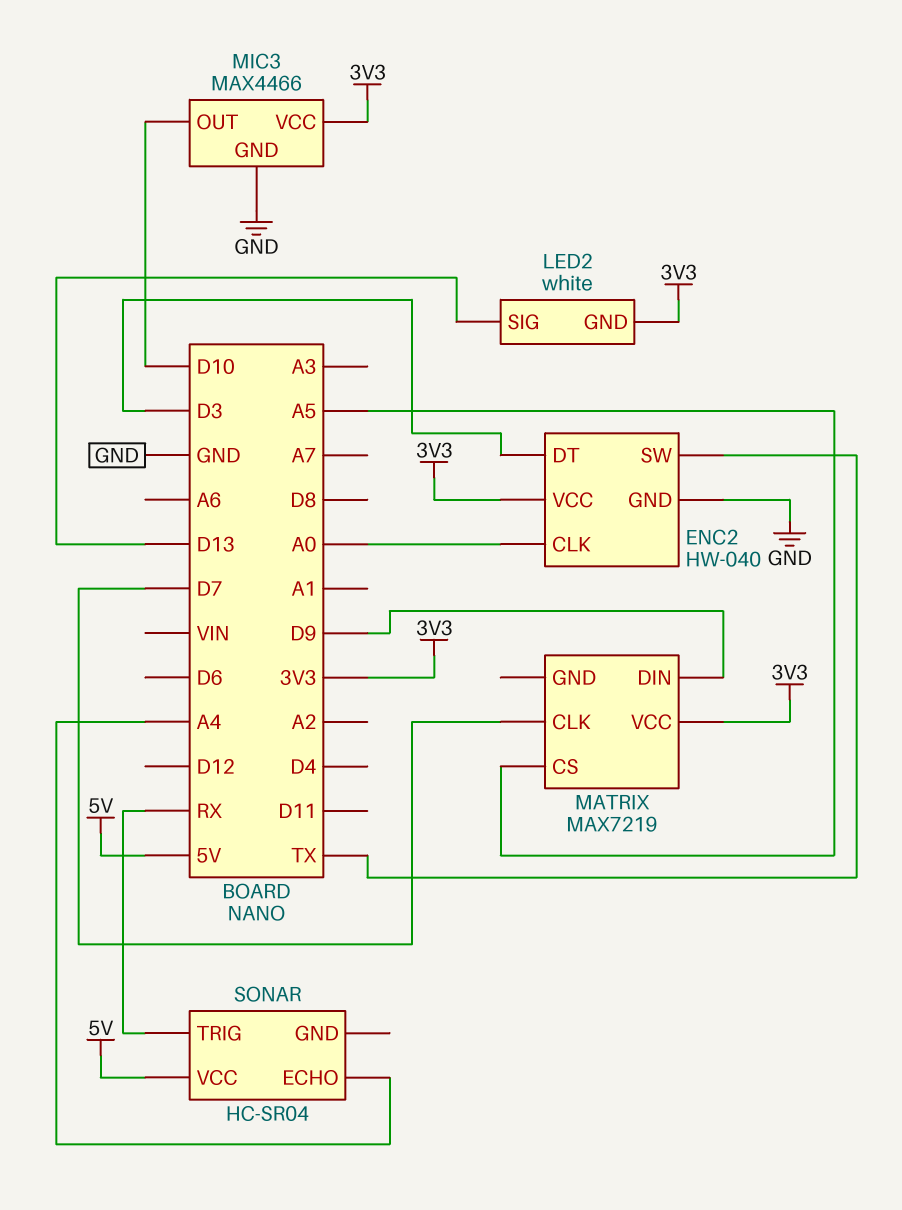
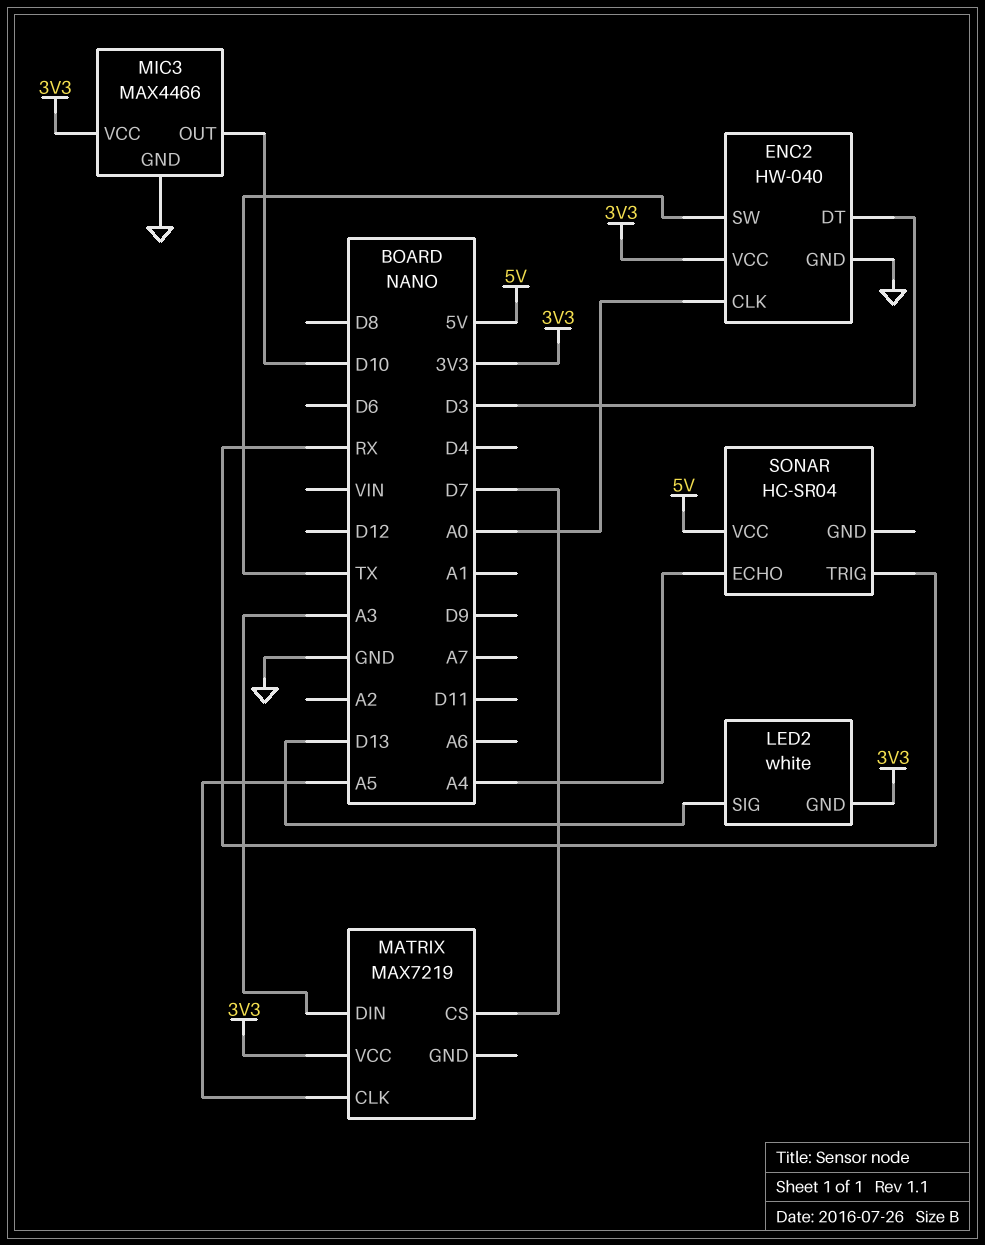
MATRIX pin CLK: D7 -> A5
MATRIX pin CS: A5 -> D7
MATRIX pin DIN: D9 -> A3

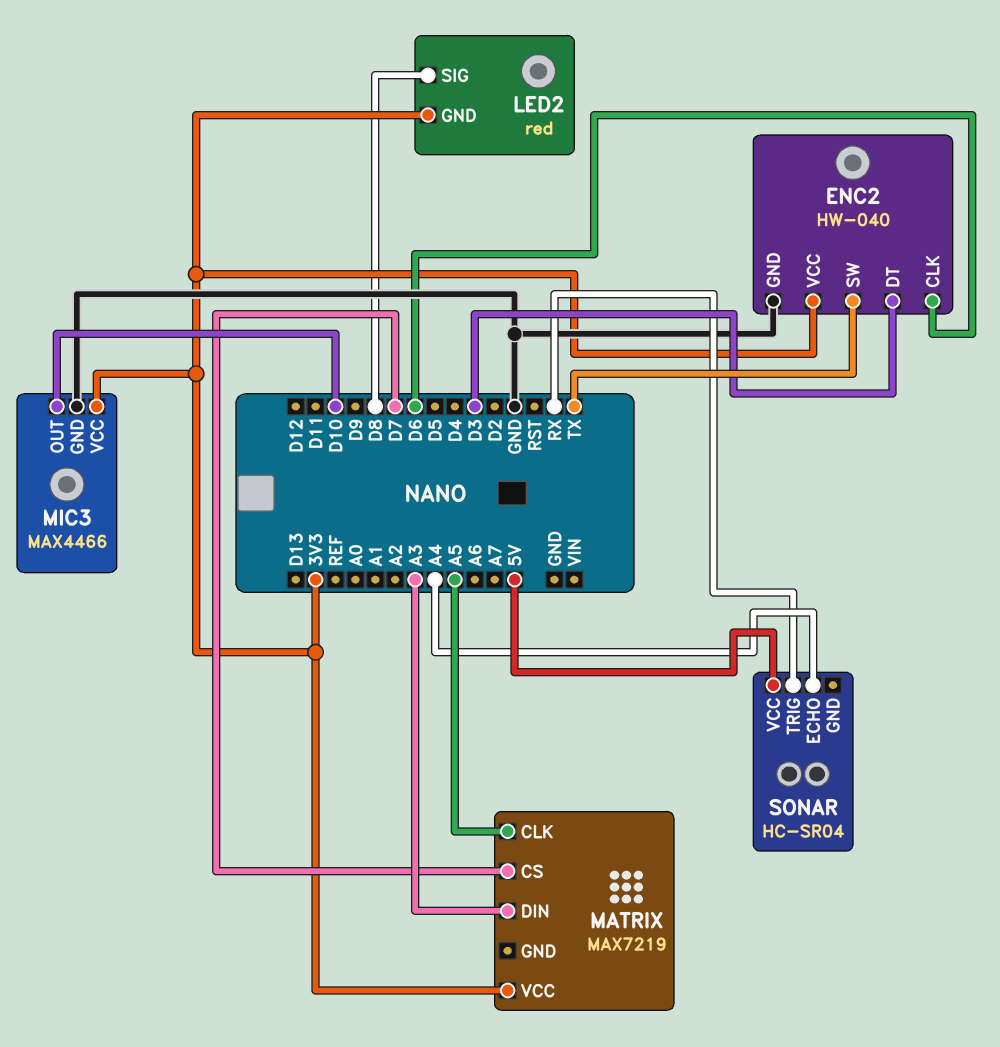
ENC2 pin CLK: A0 -> D6
LED2: white -> red
LED2 pin SIG: D13 -> D8

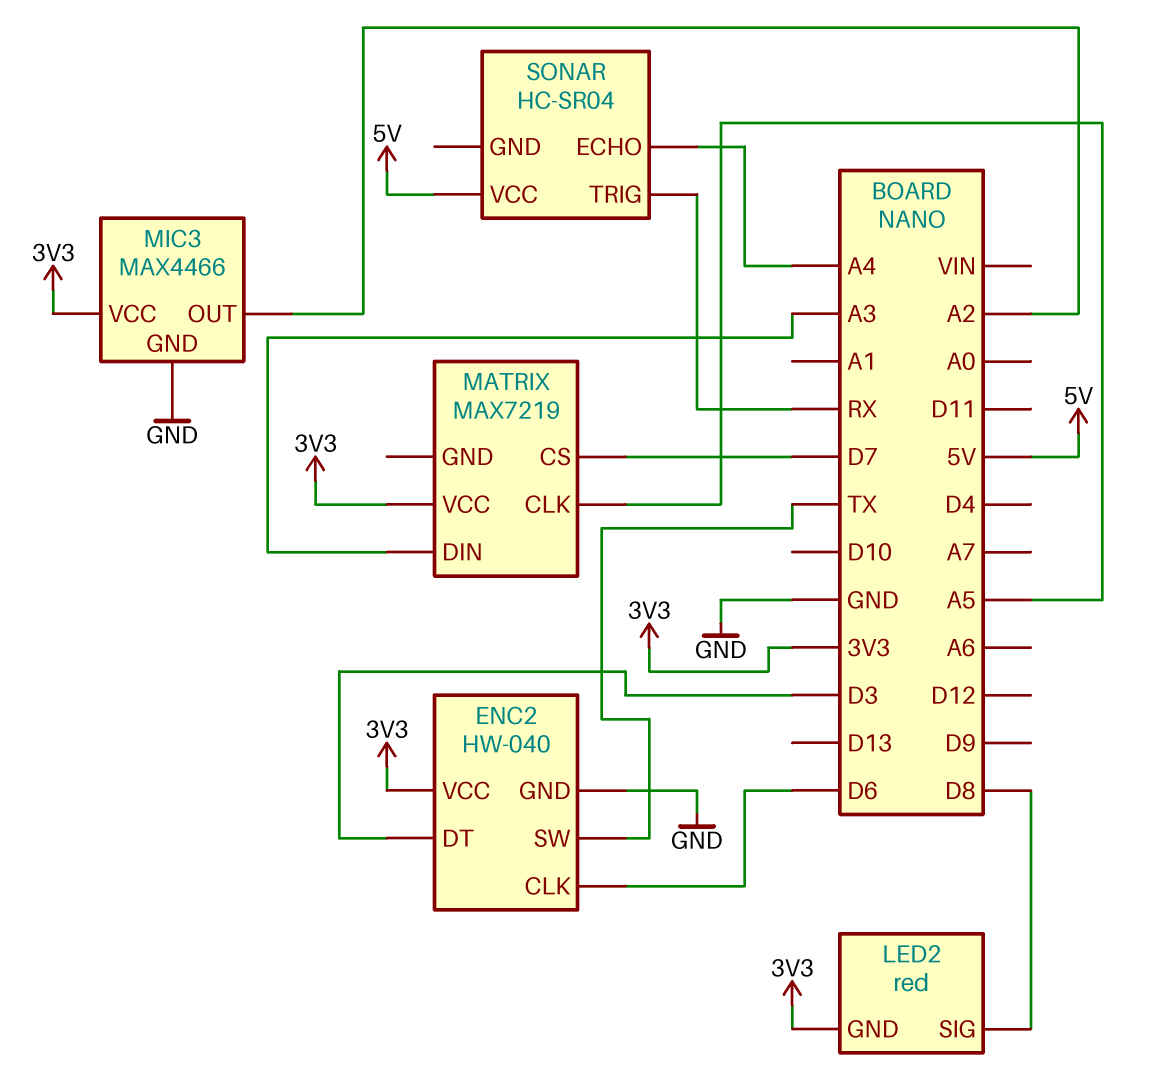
MIC3 pin OUT: D10 -> A2

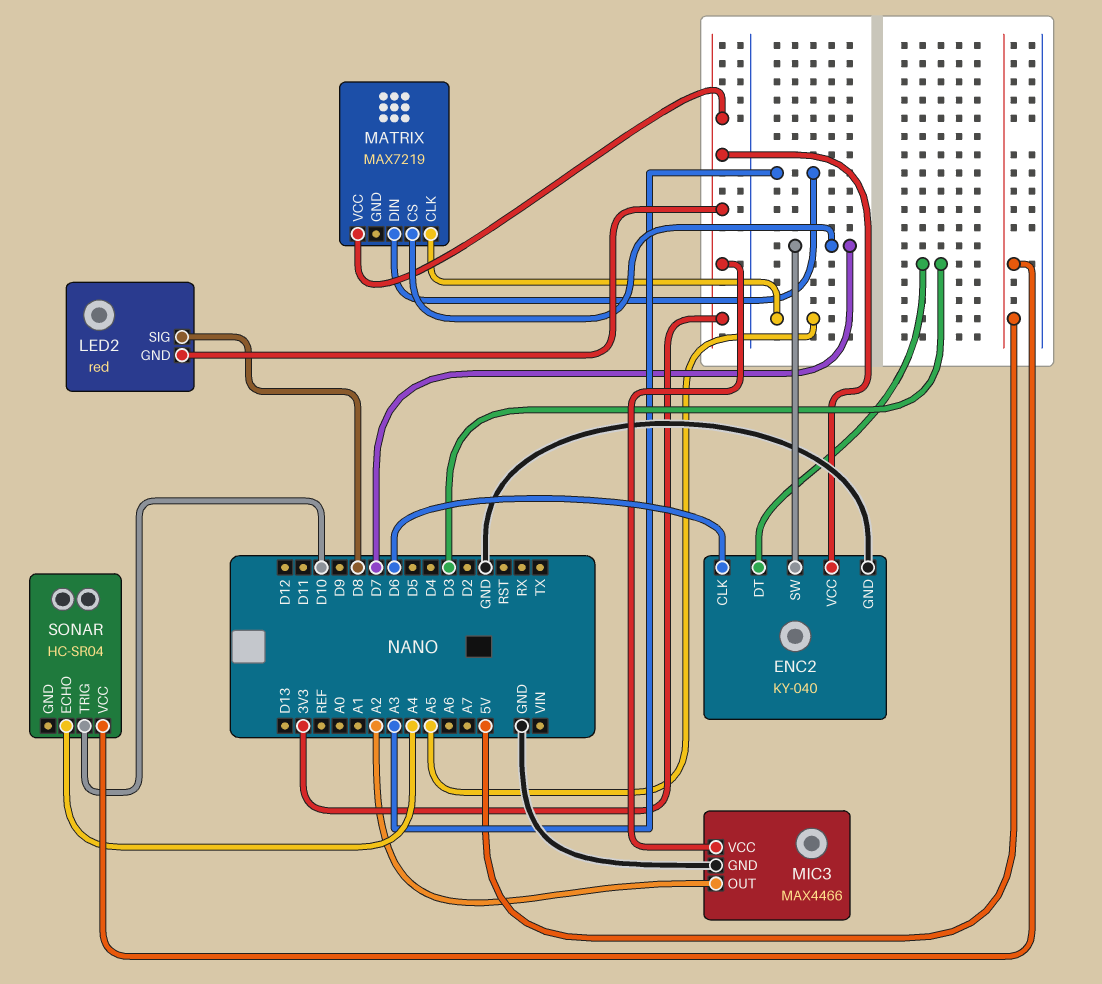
ENC2: HW-040 -> KY-040
ENC2 pin SW: TX -> D7
SONAR pin TRIG: RX -> D10

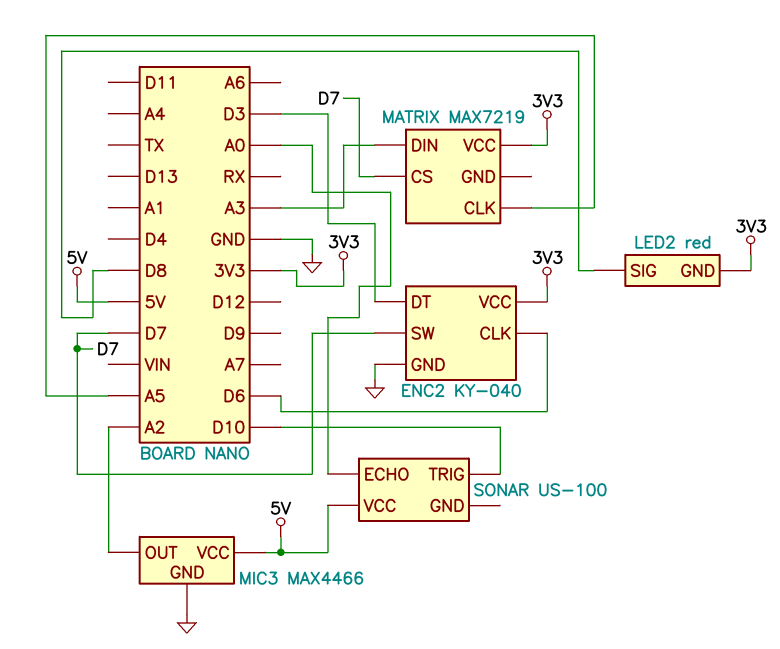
MIC3 pin VCC: 3V3 -> 5V
SONAR: HC-SR04 -> US-100
SONAR pin ECHO: A4 -> A0

